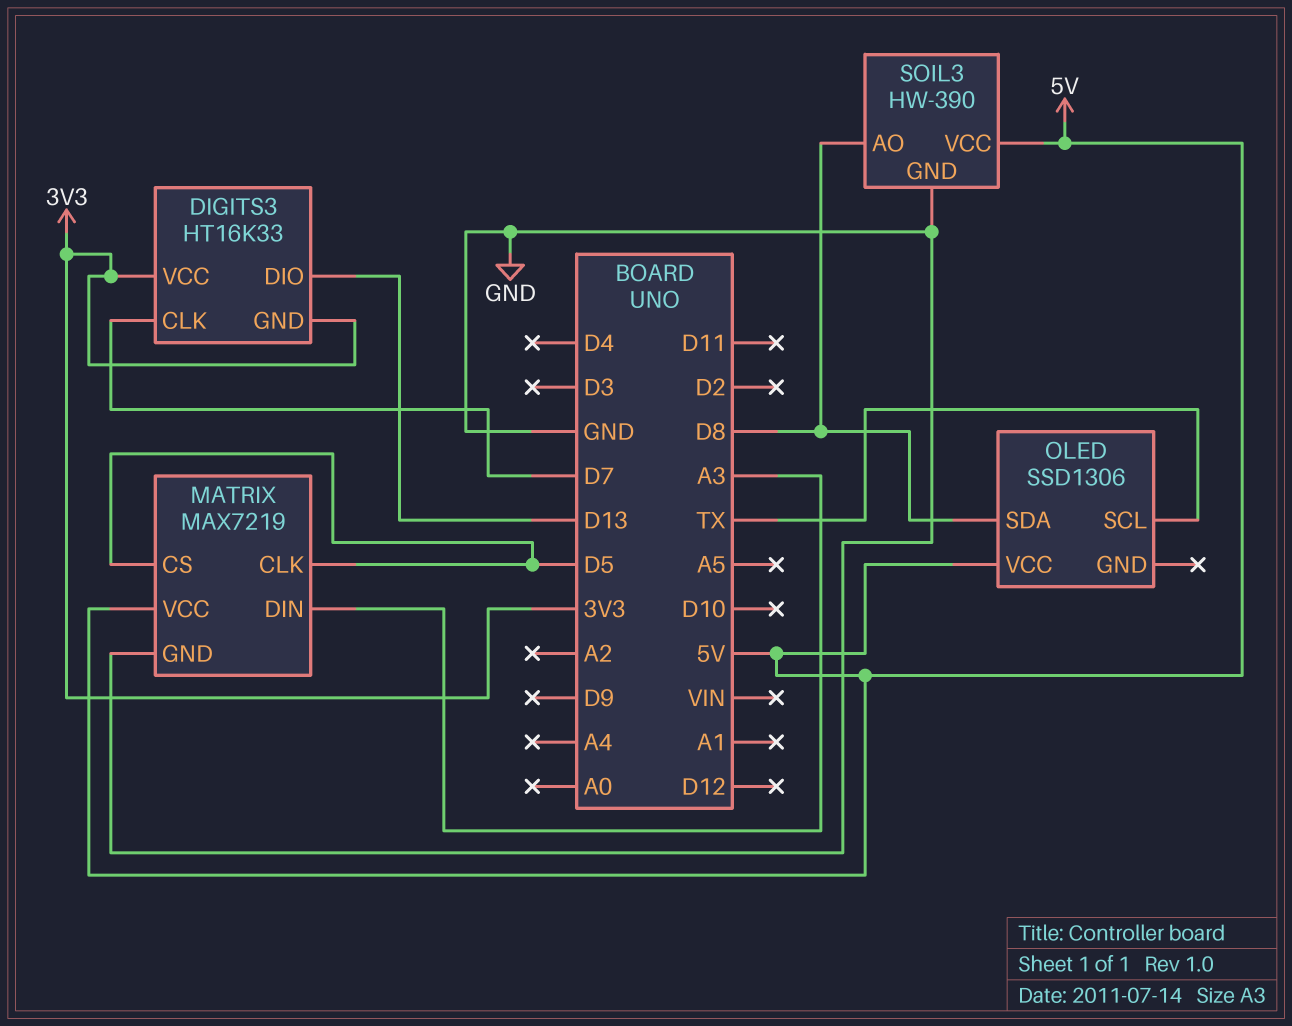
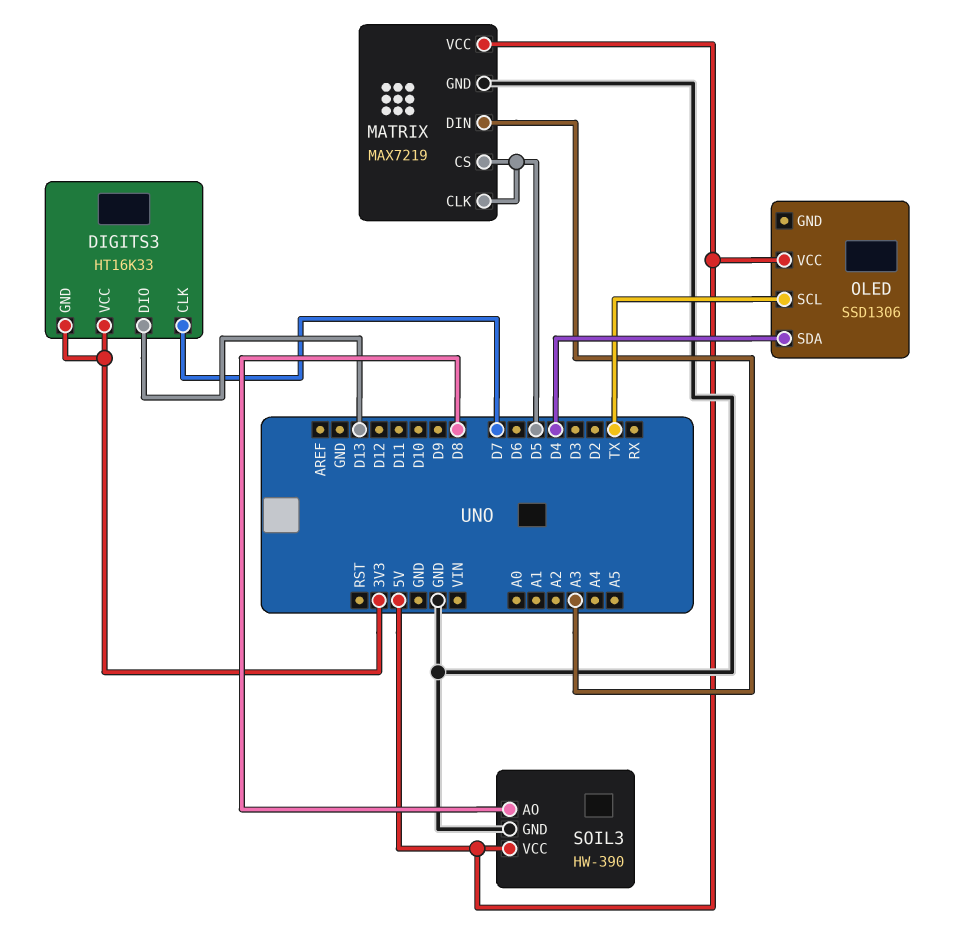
OLED pin SDA: D8 -> D4

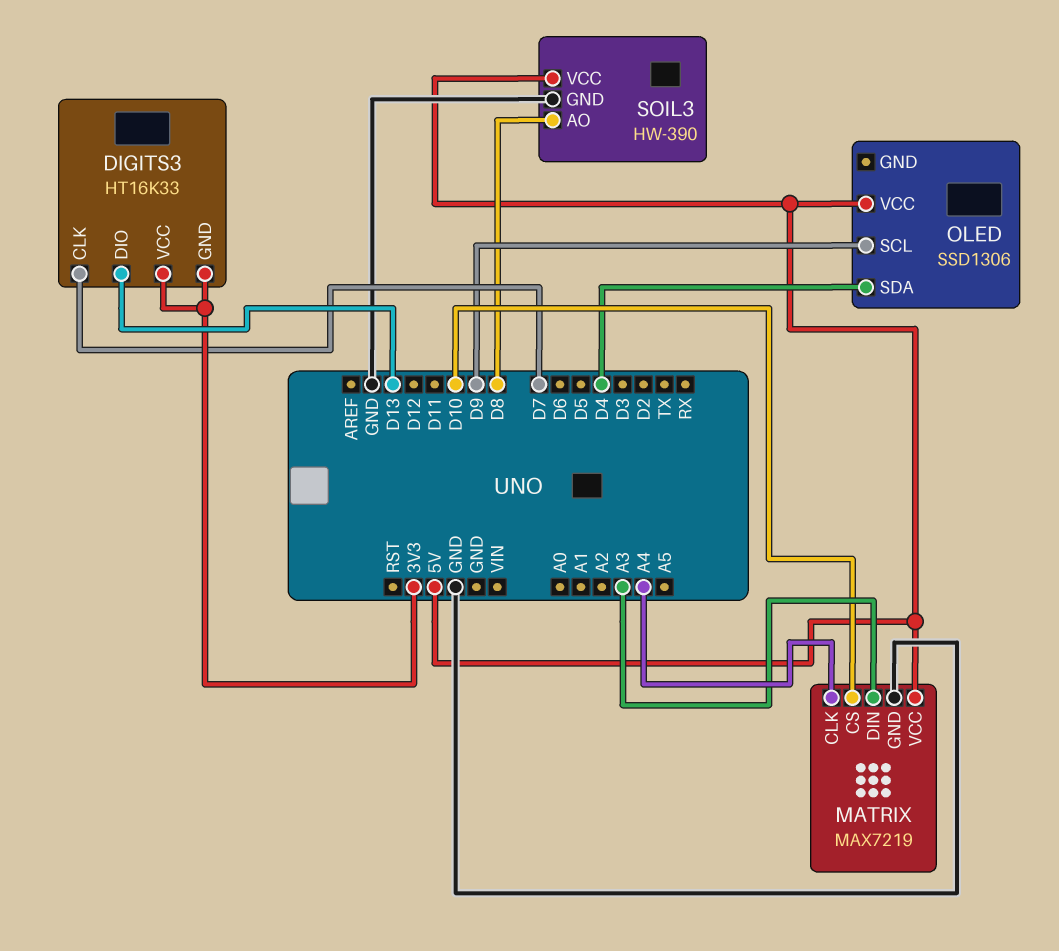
MATRIX pin CLK: D5 -> A4
MATRIX pin CS: D5 -> D10
OLED pin SCL: TX -> D9

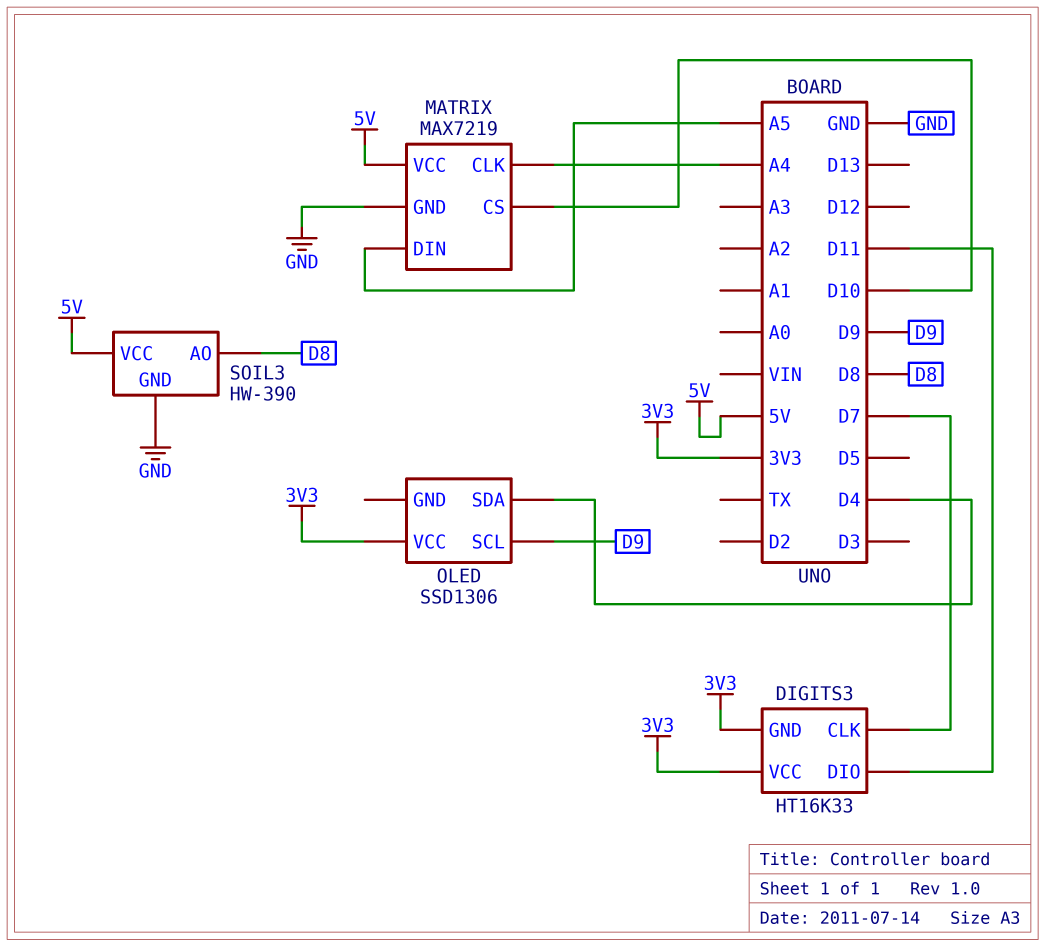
DIGITS3 pin DIO: D13 -> D11
MATRIX pin DIN: A3 -> A5
OLED pin VCC: 5V -> 3V3

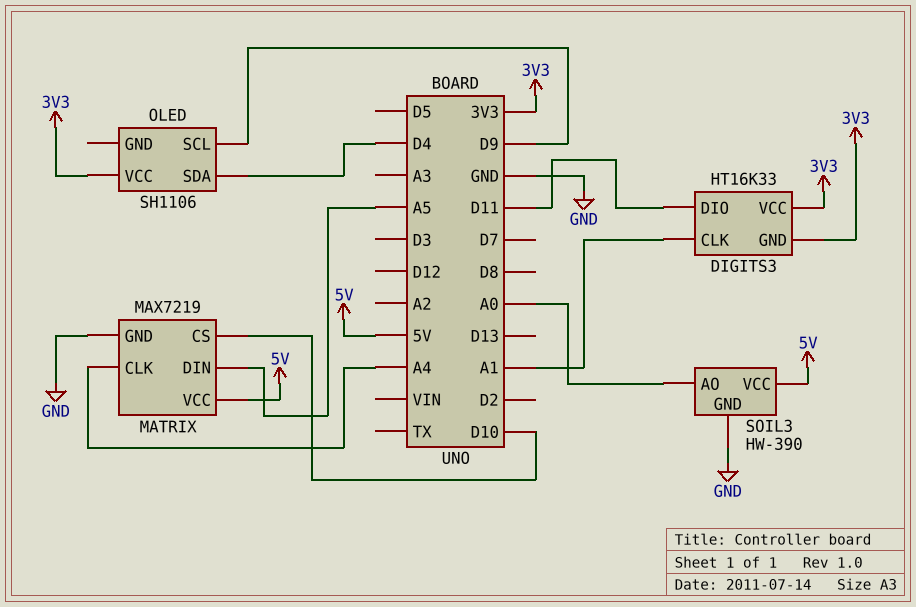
DIGITS3 pin CLK: D7 -> A1
OLED: SSD1306 -> SH1106
SOIL3 pin AO: D8 -> A0

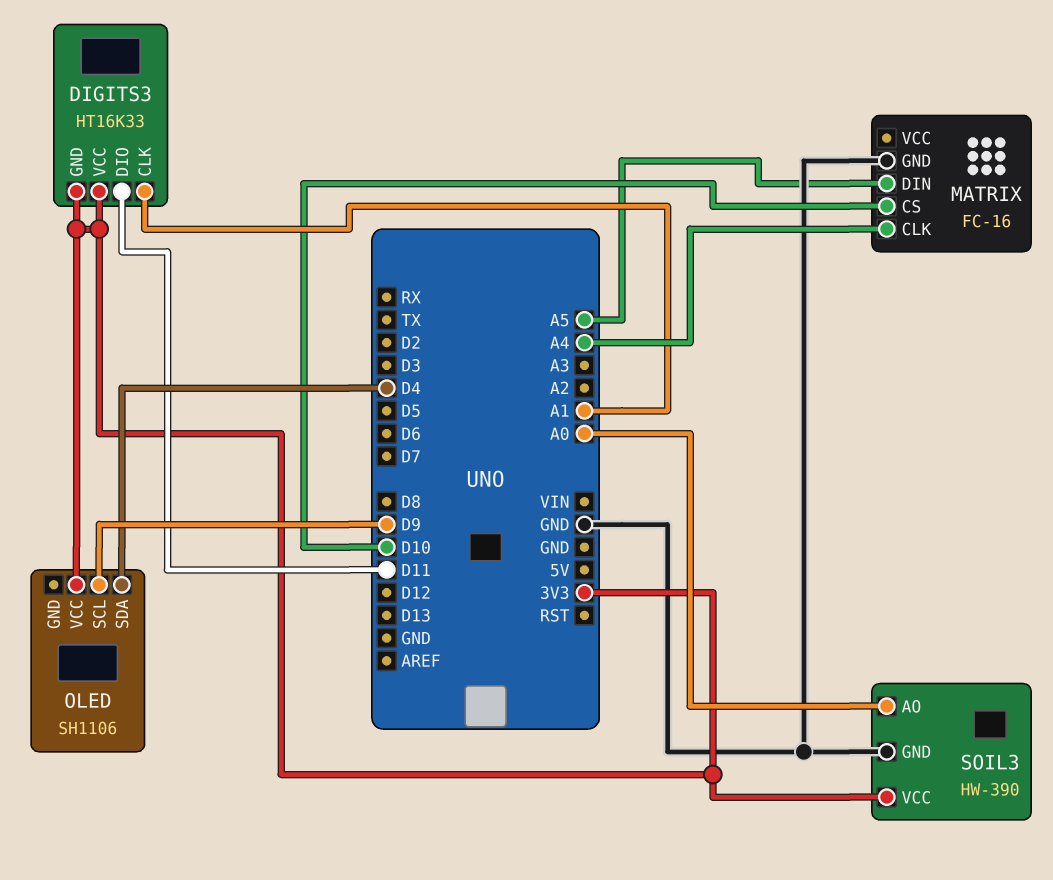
MATRIX: MAX7219 -> FC-16
MATRIX pin VCC: 5V -> none
SOIL3 pin VCC: 5V -> 3V3

